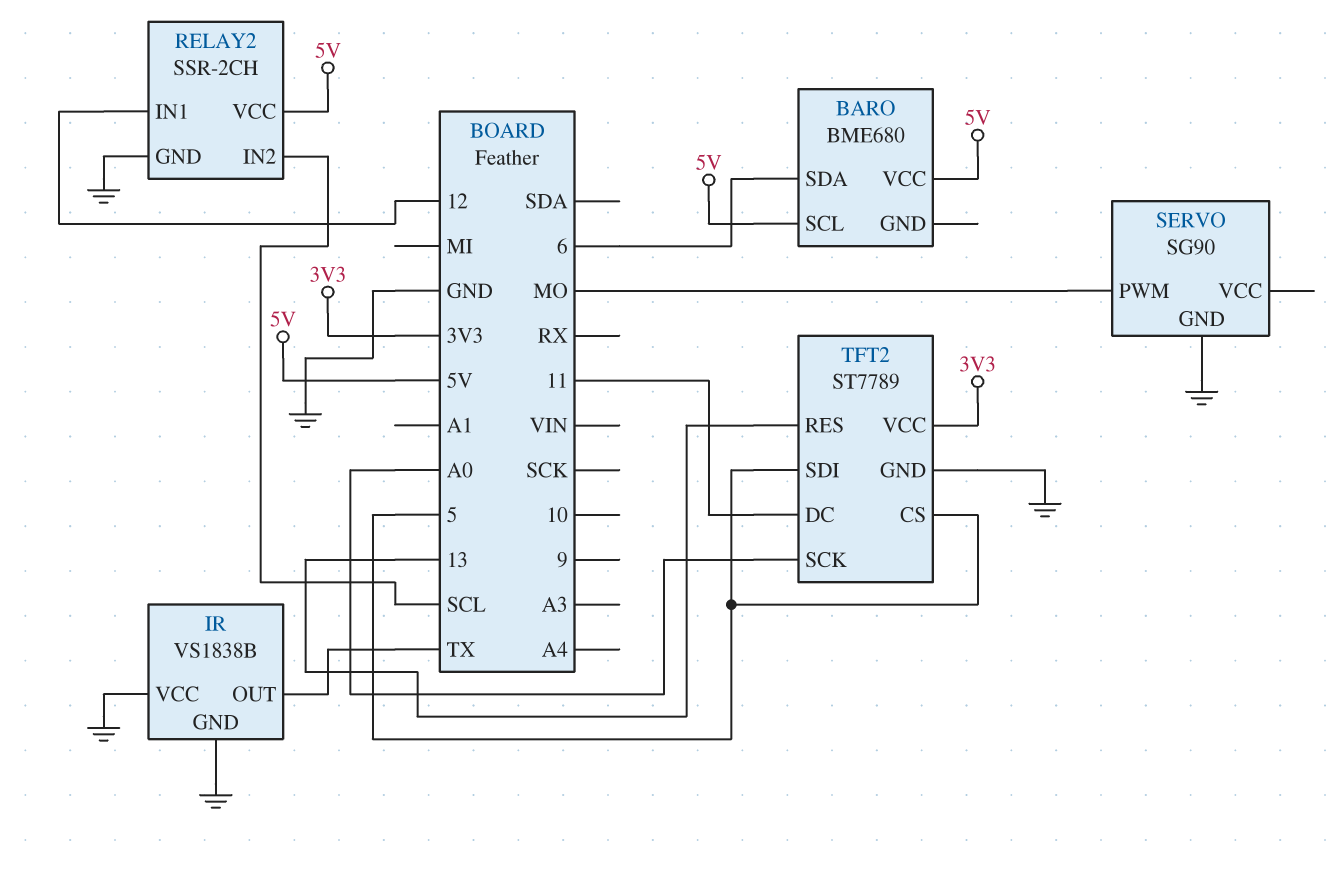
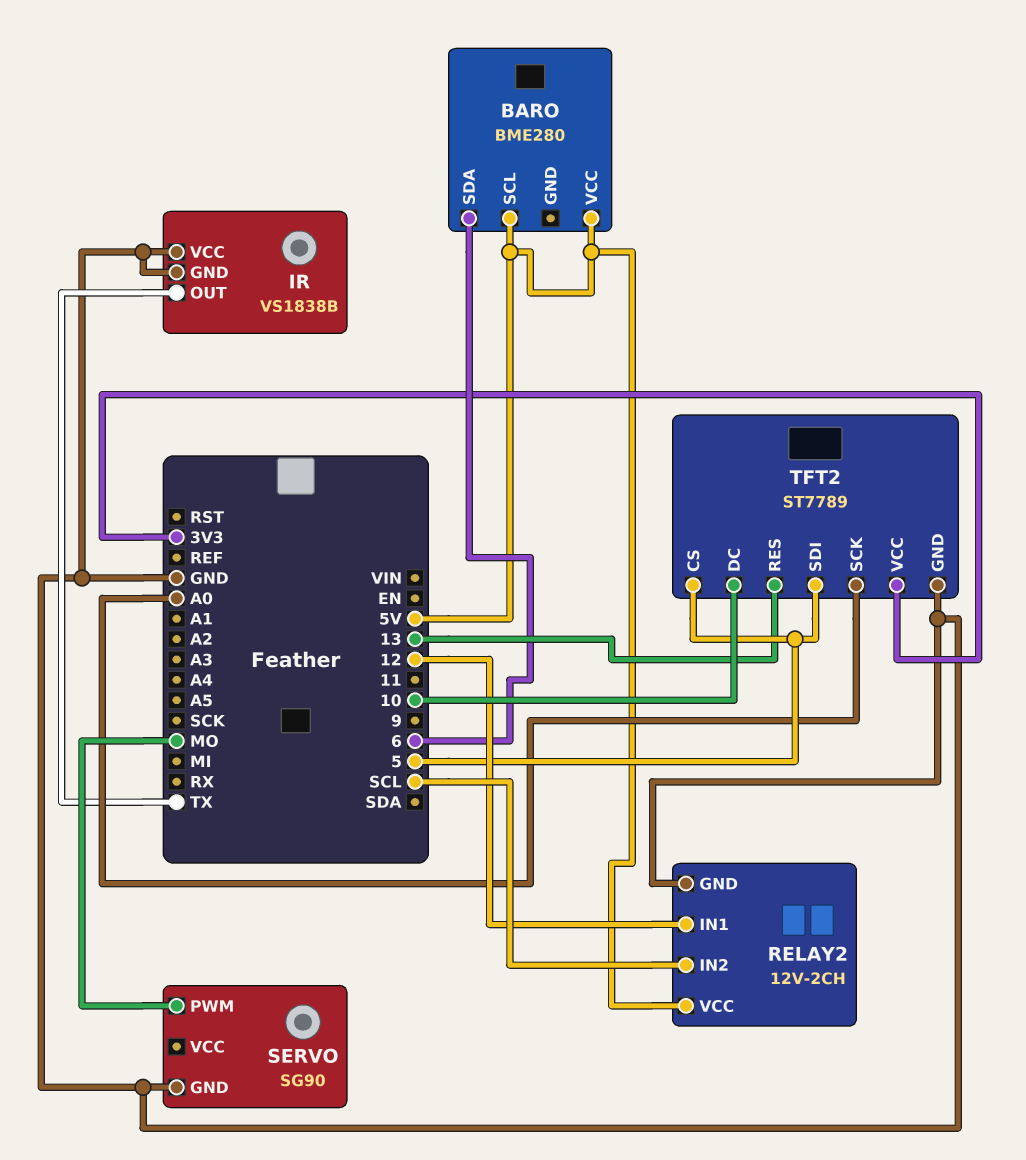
BARO: BME680 -> BME280
RELAY2: SSR-2CH -> 12V-2CH
TFT2 pin DC: 11 -> 10

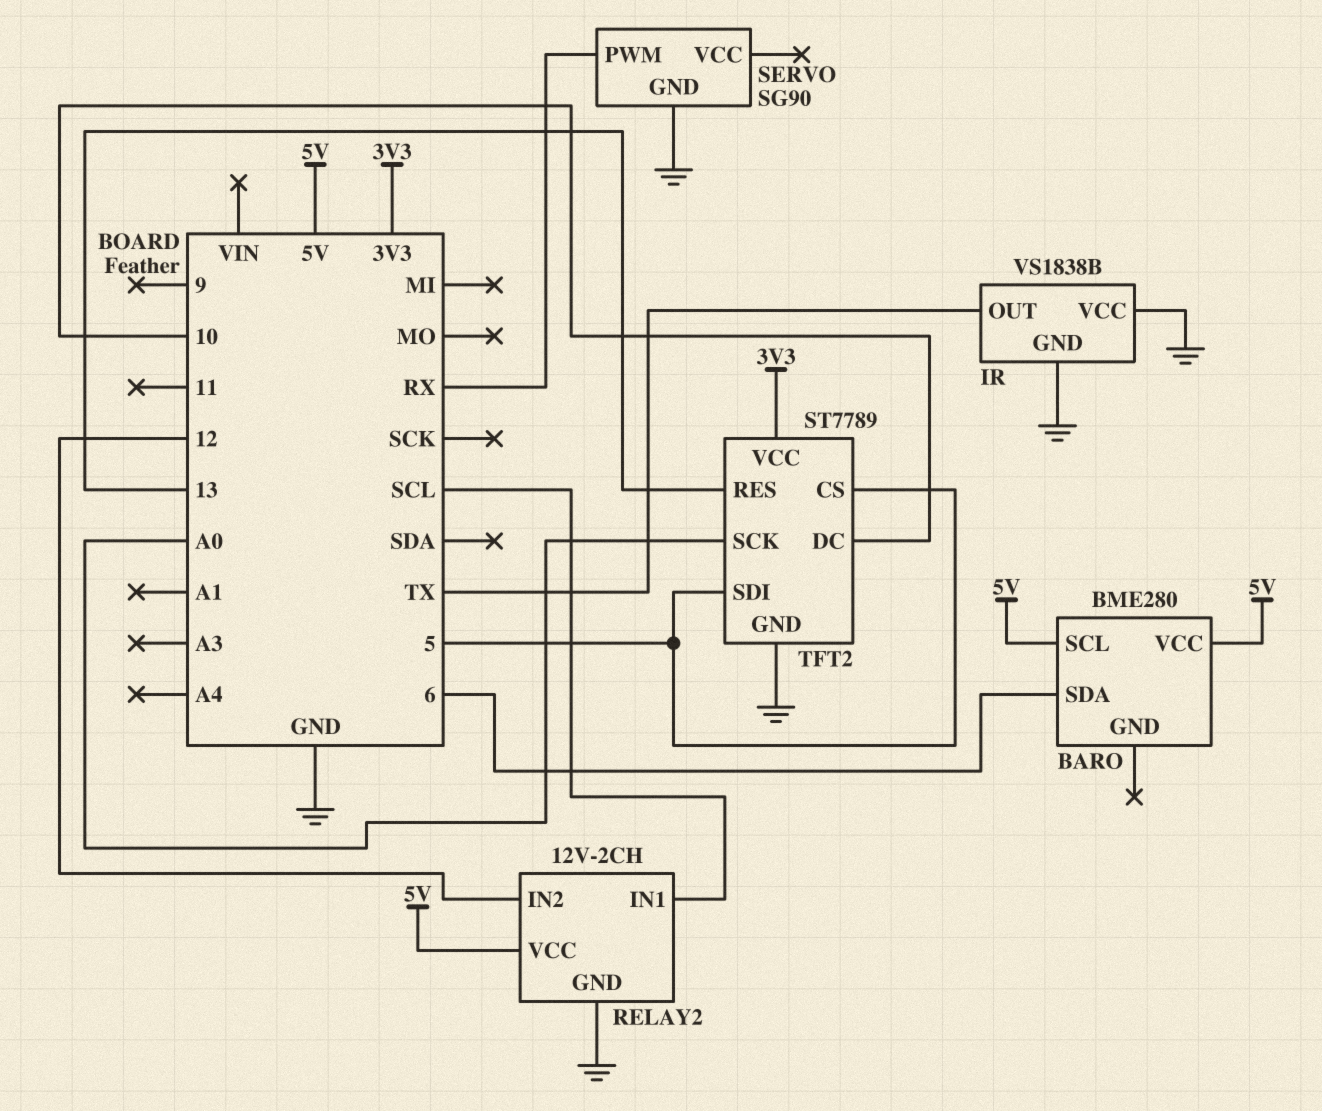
RELAY2 pin IN1: 12 -> SCL
RELAY2 pin IN2: SCL -> 12
SERVO pin PWM: MO -> RX

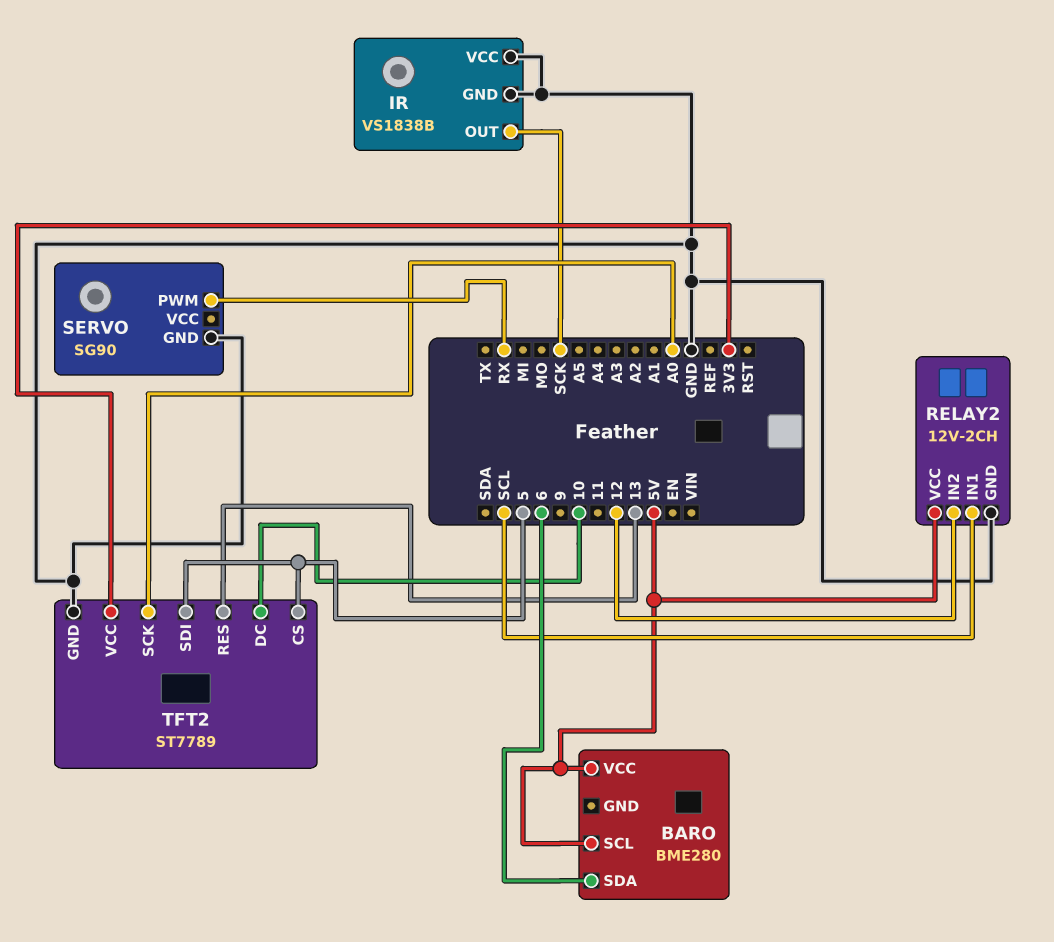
IR pin OUT: TX -> SCK

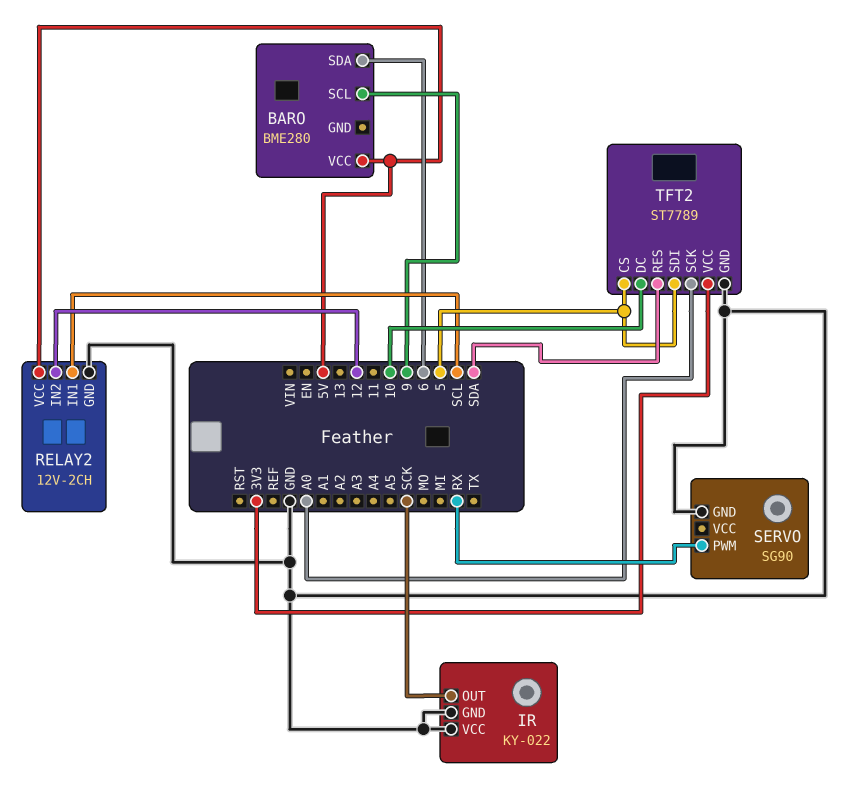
BARO pin SCL: 5V -> 9
IR: VS1838B -> KY-022
TFT2 pin RES: 13 -> SDA

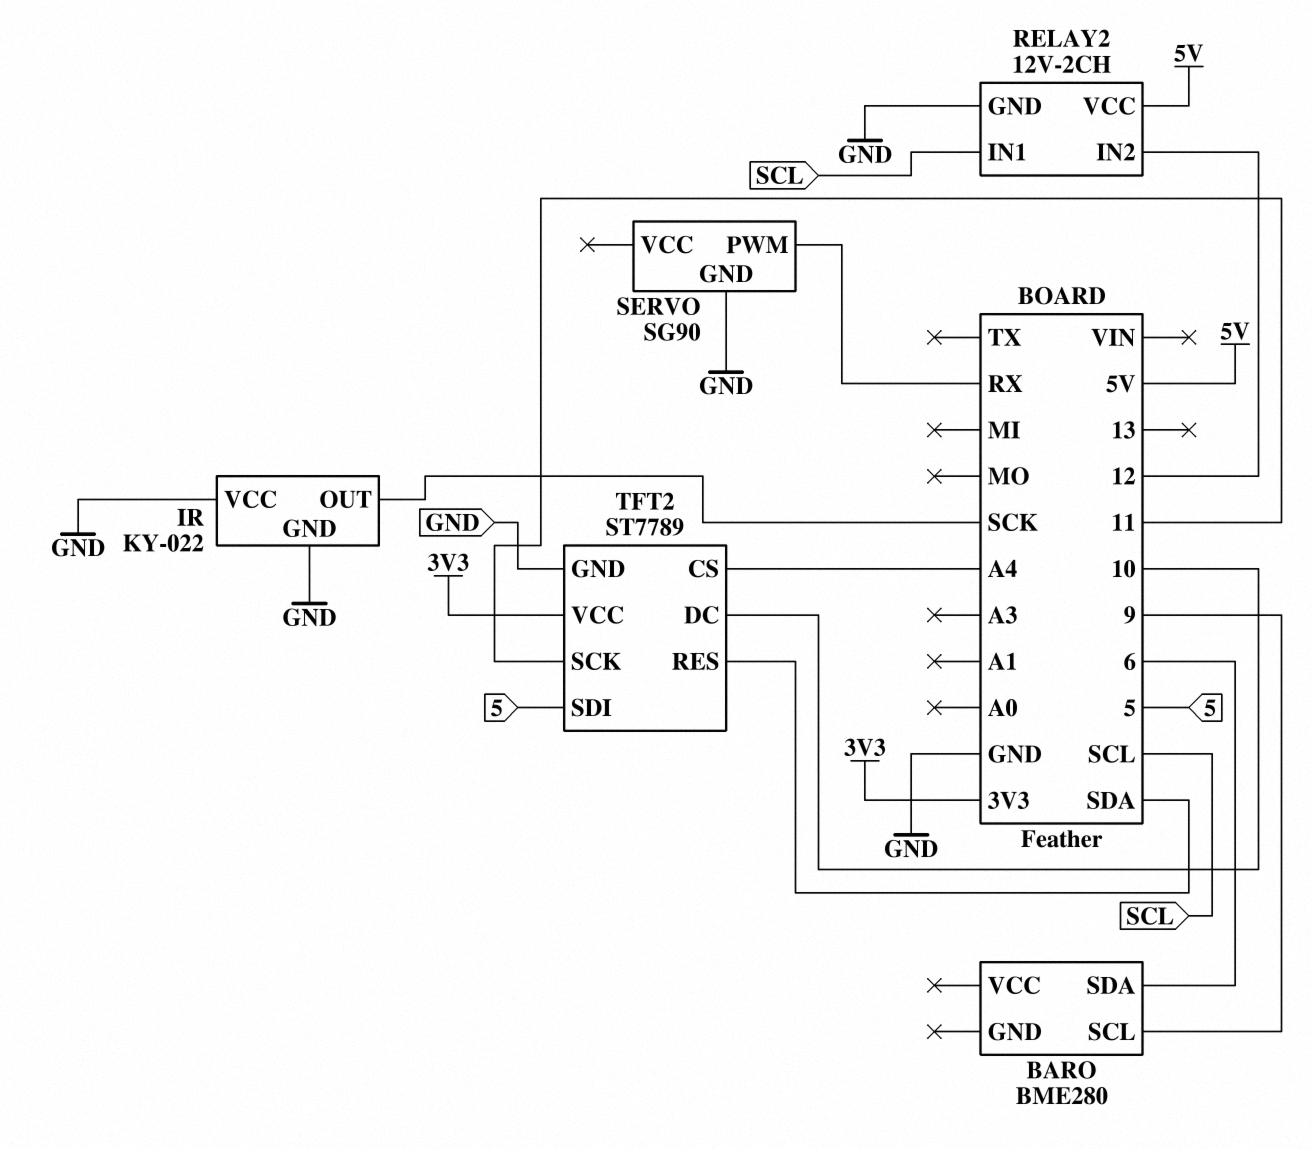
BARO pin VCC: 5V -> none
TFT2 pin CS: 5 -> A4
TFT2 pin SCK: A0 -> 11

